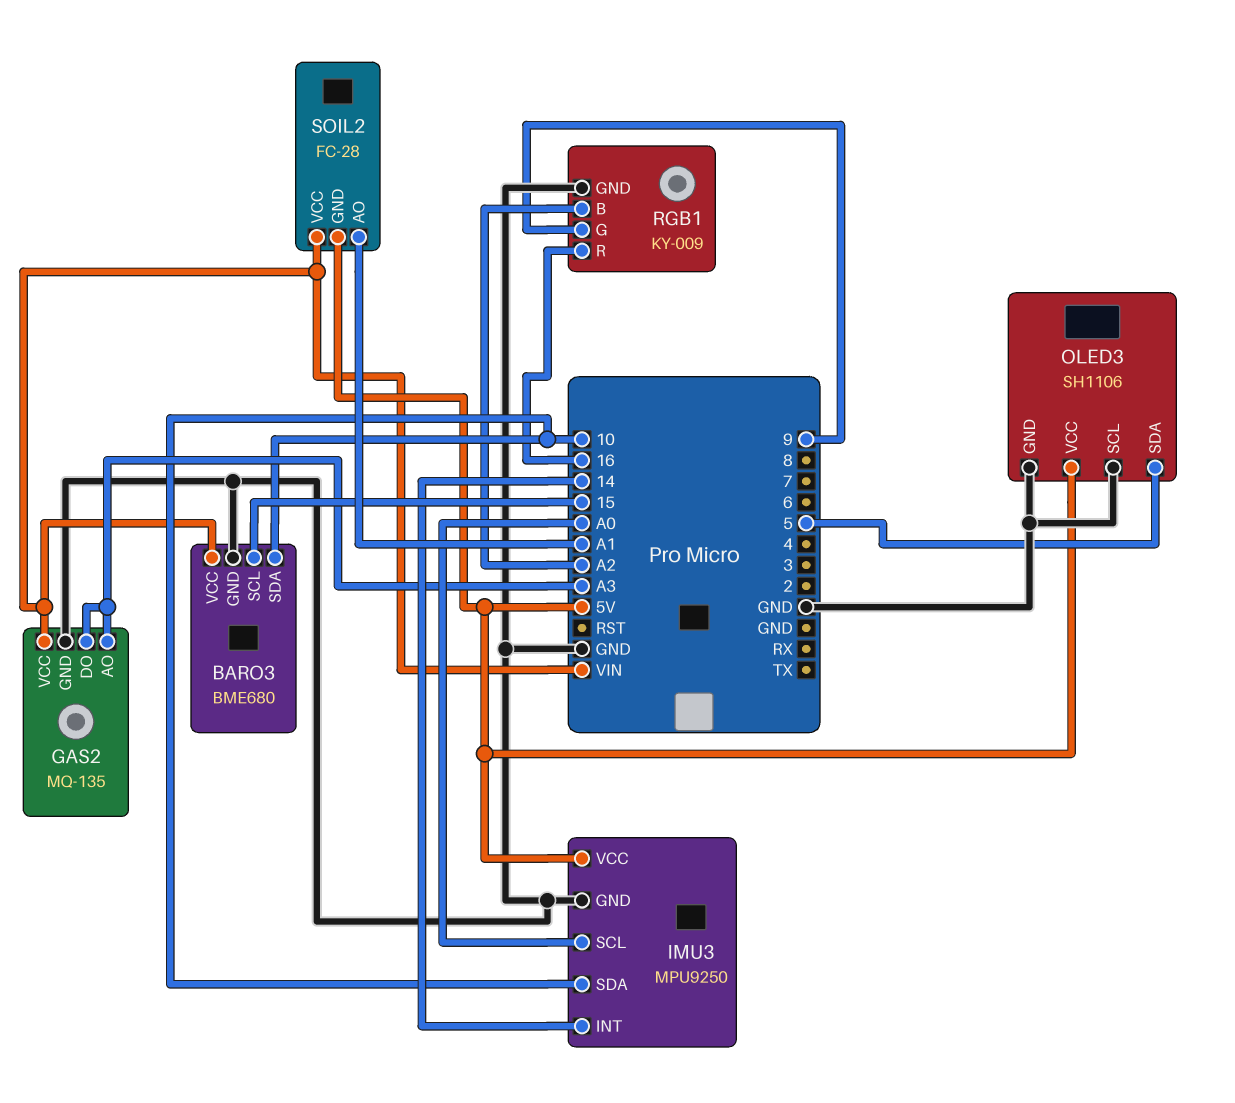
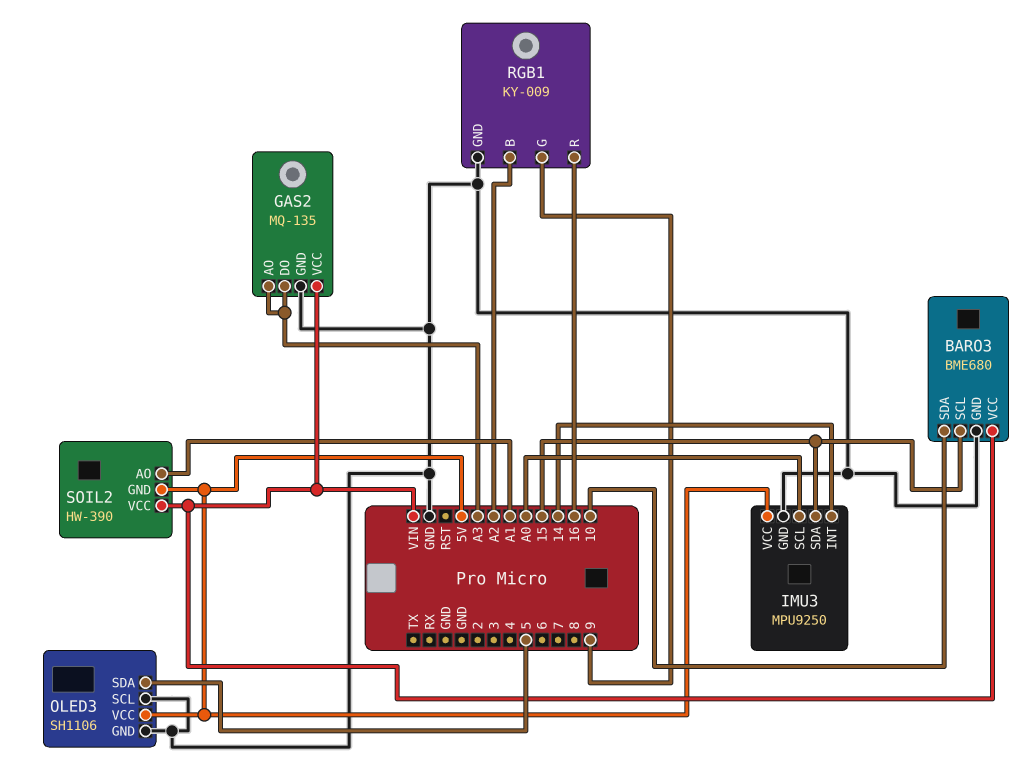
IMU3 pin SDA: 10 -> 15
SOIL2: FC-28 -> HW-390

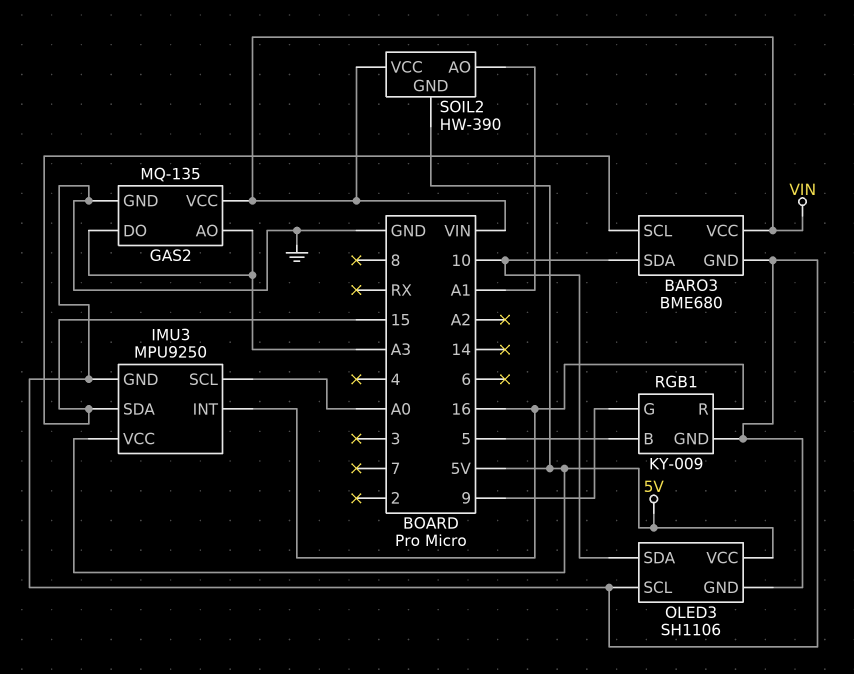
IMU3 pin INT: 14 -> 16
OLED3 pin SDA: 5 -> 10
RGB1 pin B: A2 -> 5

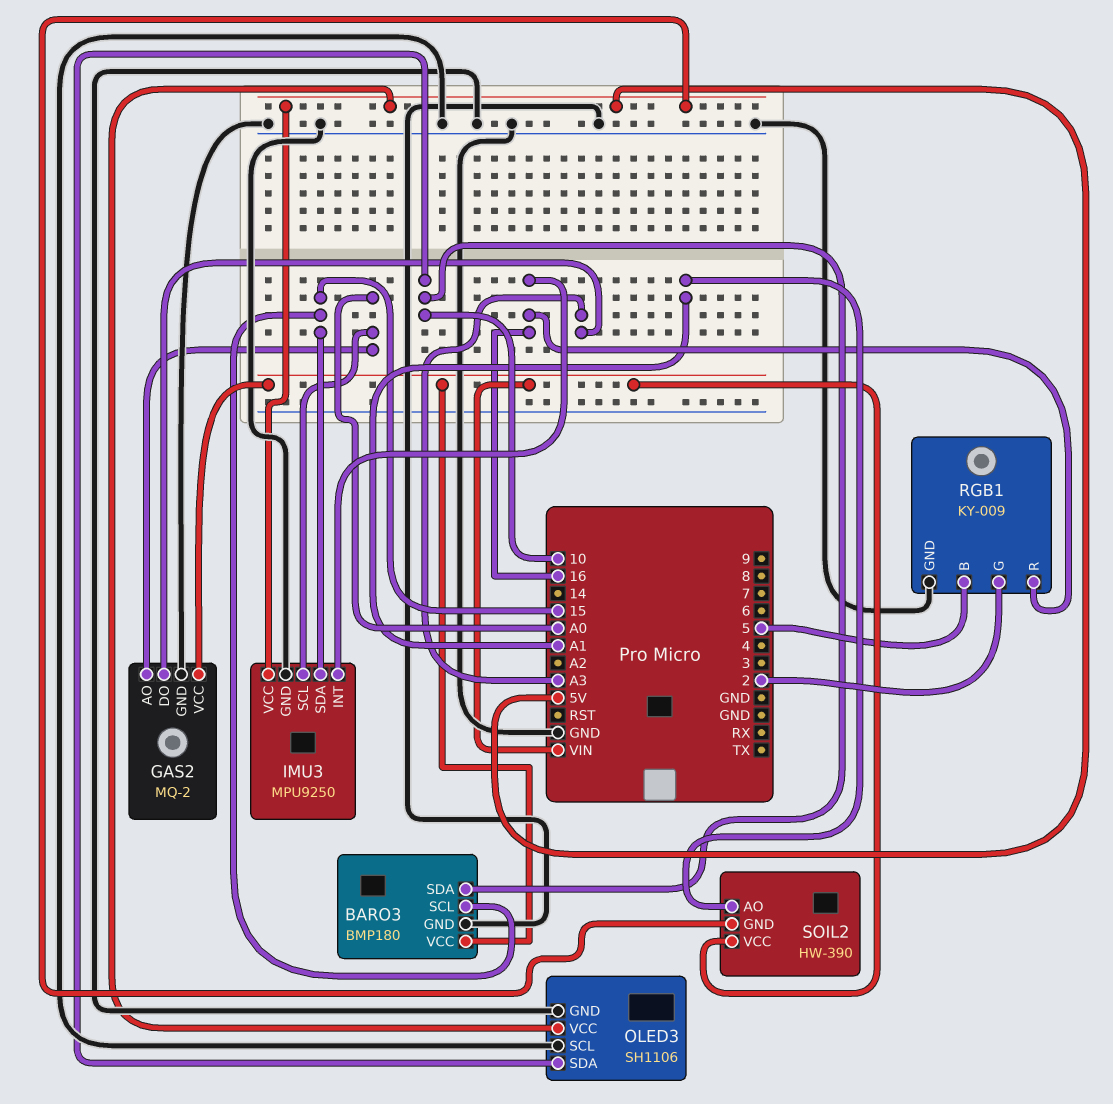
BARO3: BME680 -> BMP180
GAS2: MQ-135 -> MQ-2
GAS2 pin AO: A3 -> A0
RGB1 pin G: 9 -> 2

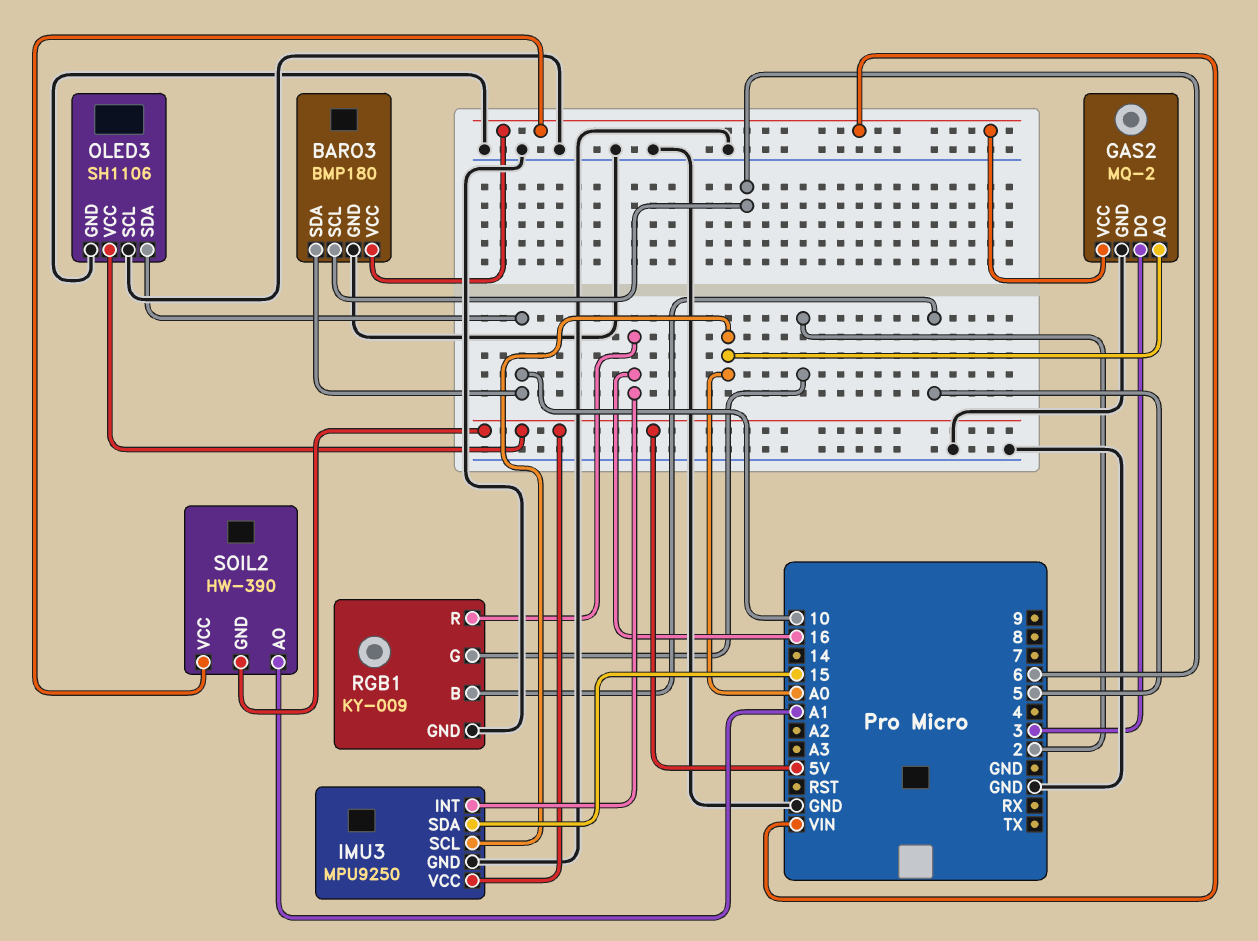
BARO3 pin SCL: 15 -> 6
GAS2 pin DO: A3 -> 3

